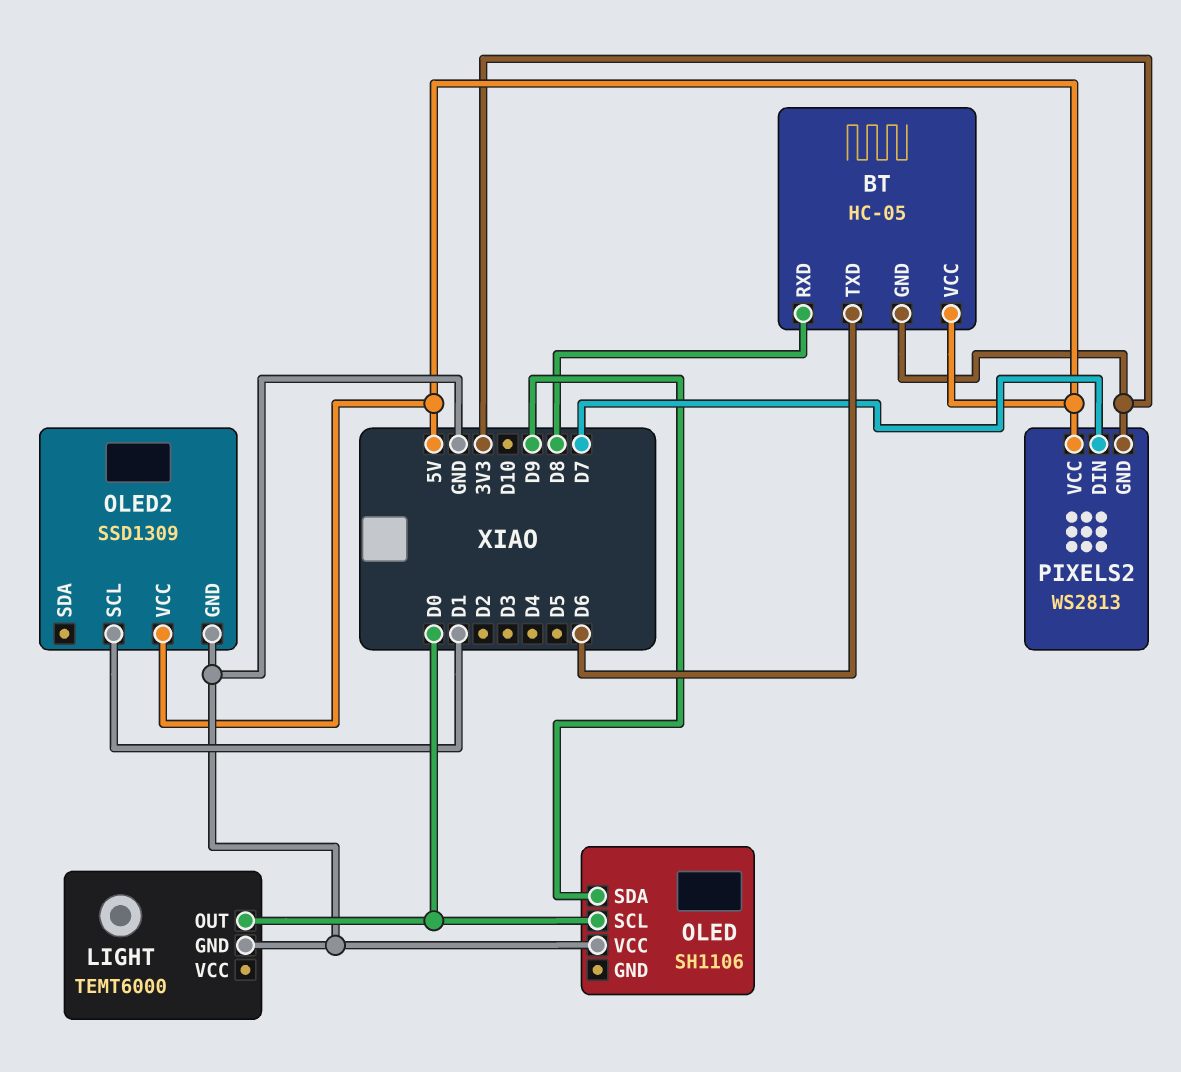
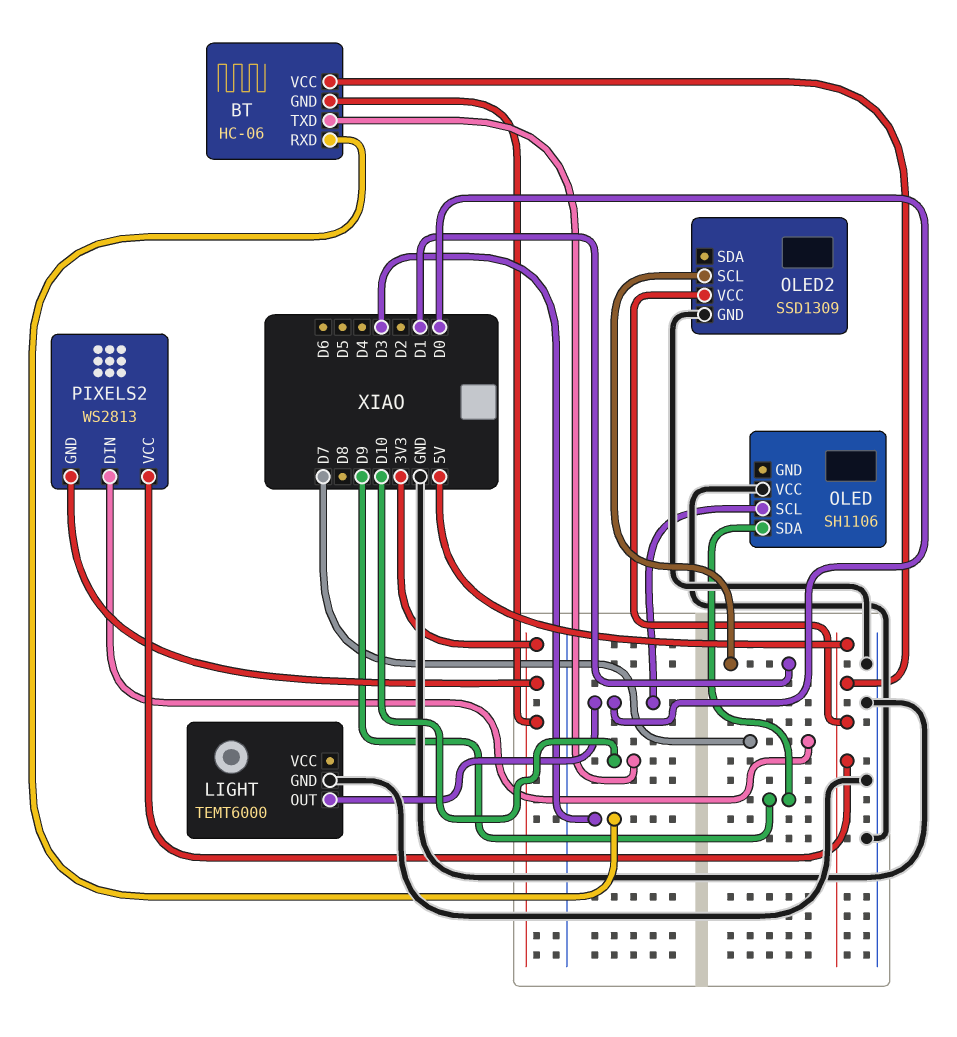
BT: HC-05 -> HC-06
BT pin RXD: D8 -> D3
BT pin TXD: D6 -> D10

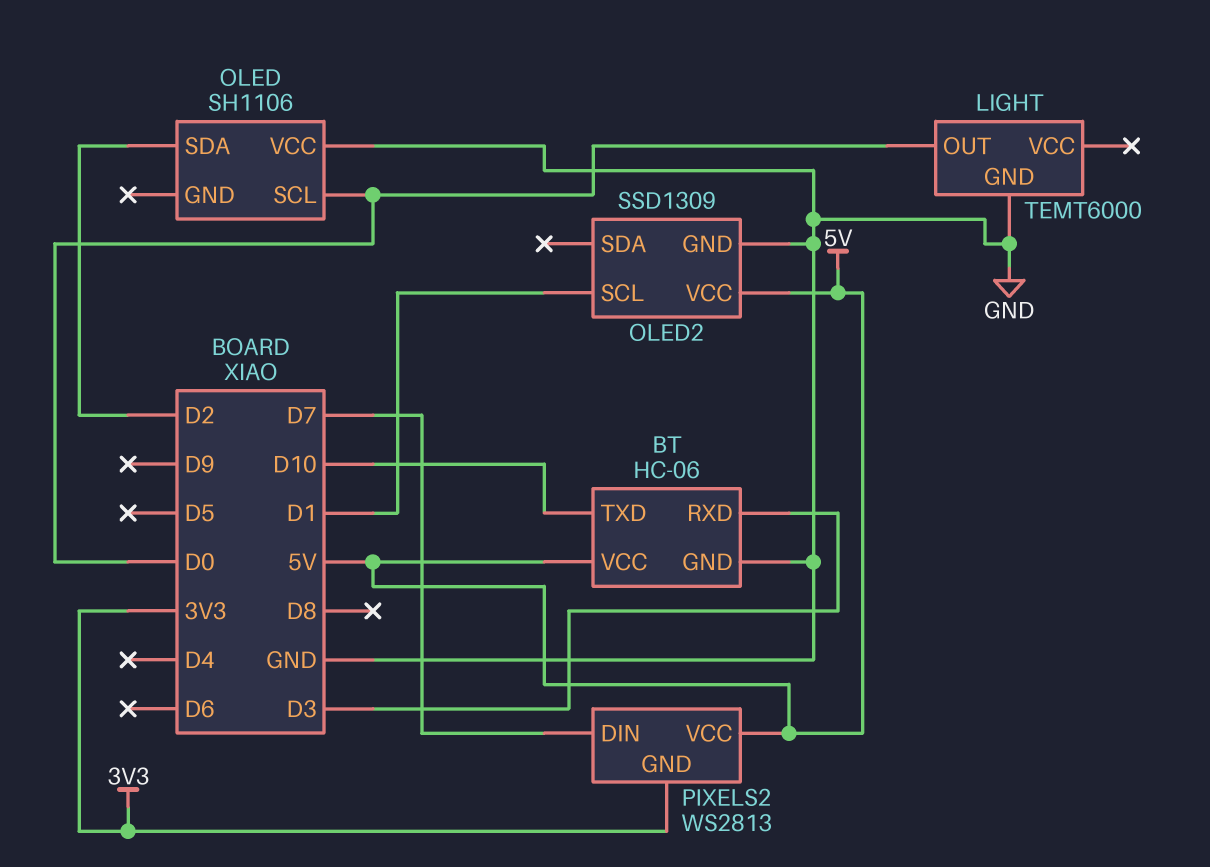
BT pin GND: 3V3 -> GND
OLED pin SDA: D9 -> D2

